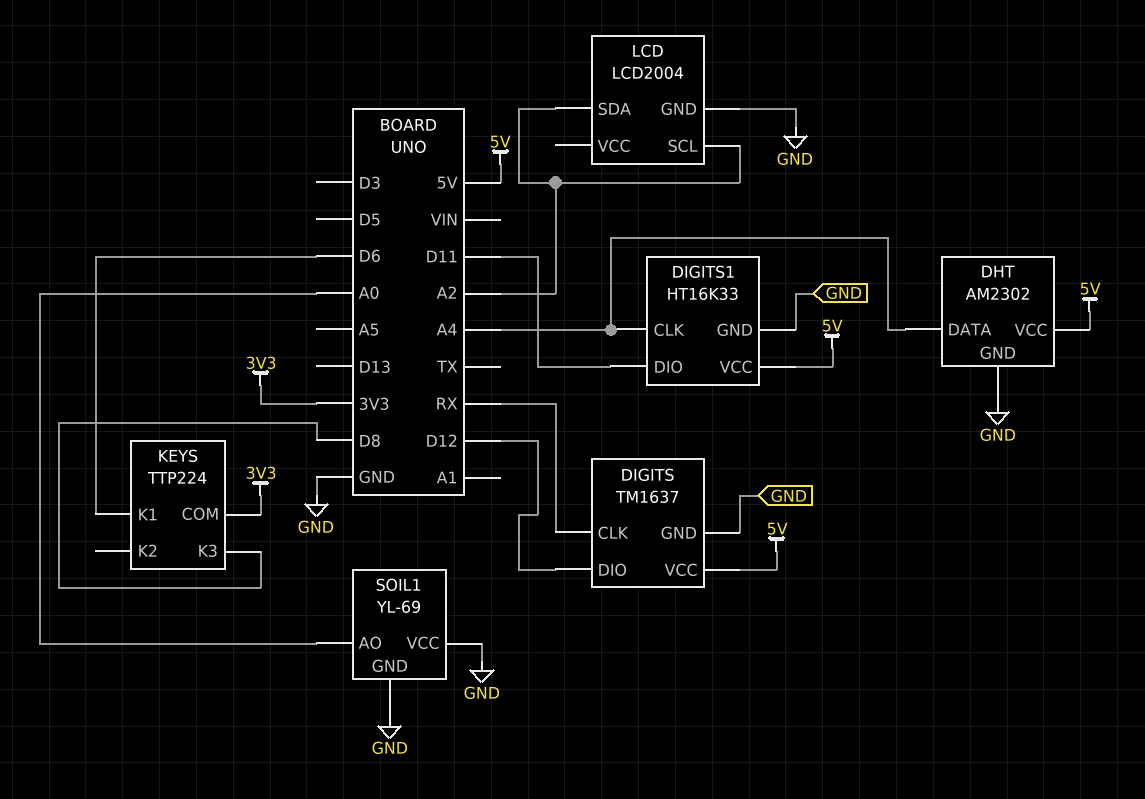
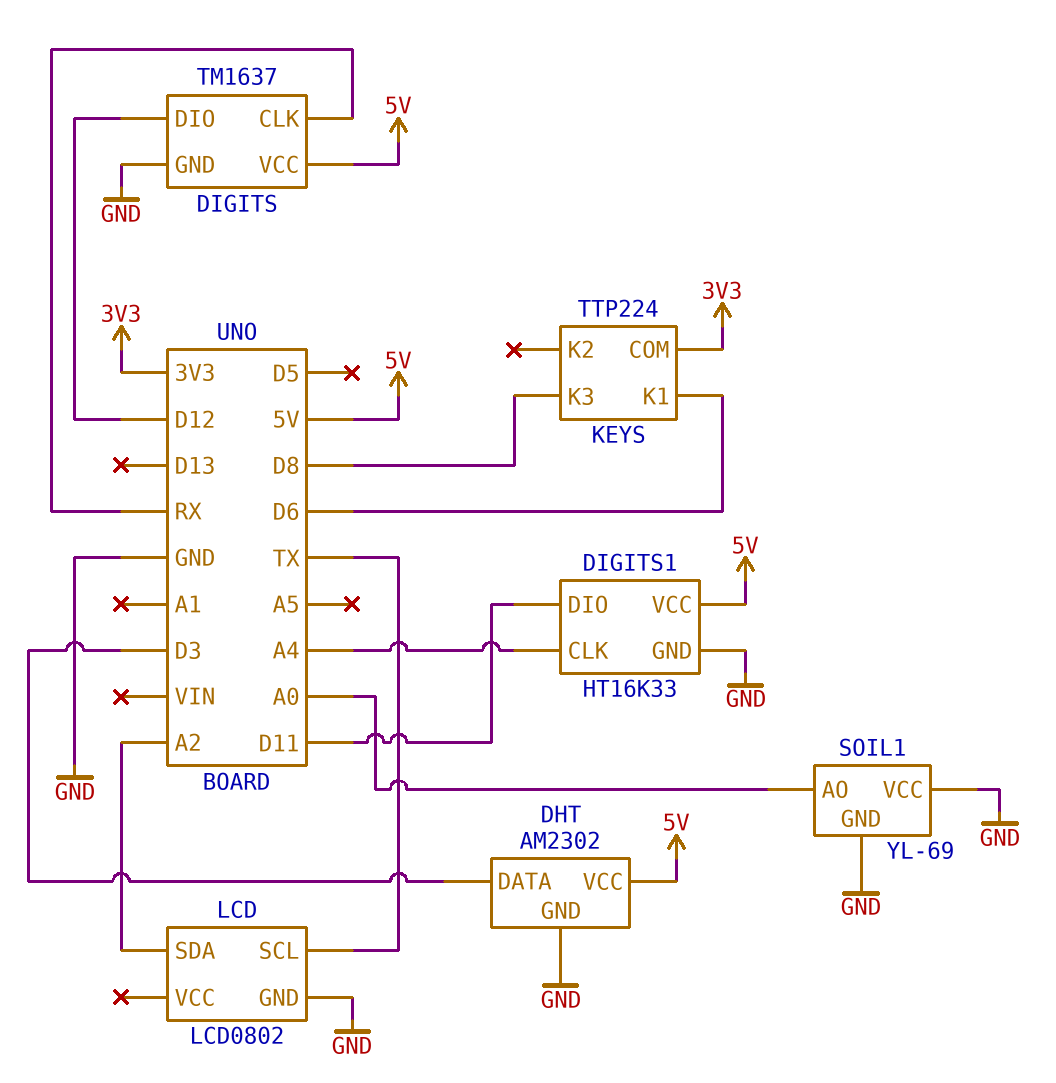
DHT pin DATA: A4 -> D3
LCD: LCD2004 -> LCD0802
LCD pin SCL: A2 -> TX

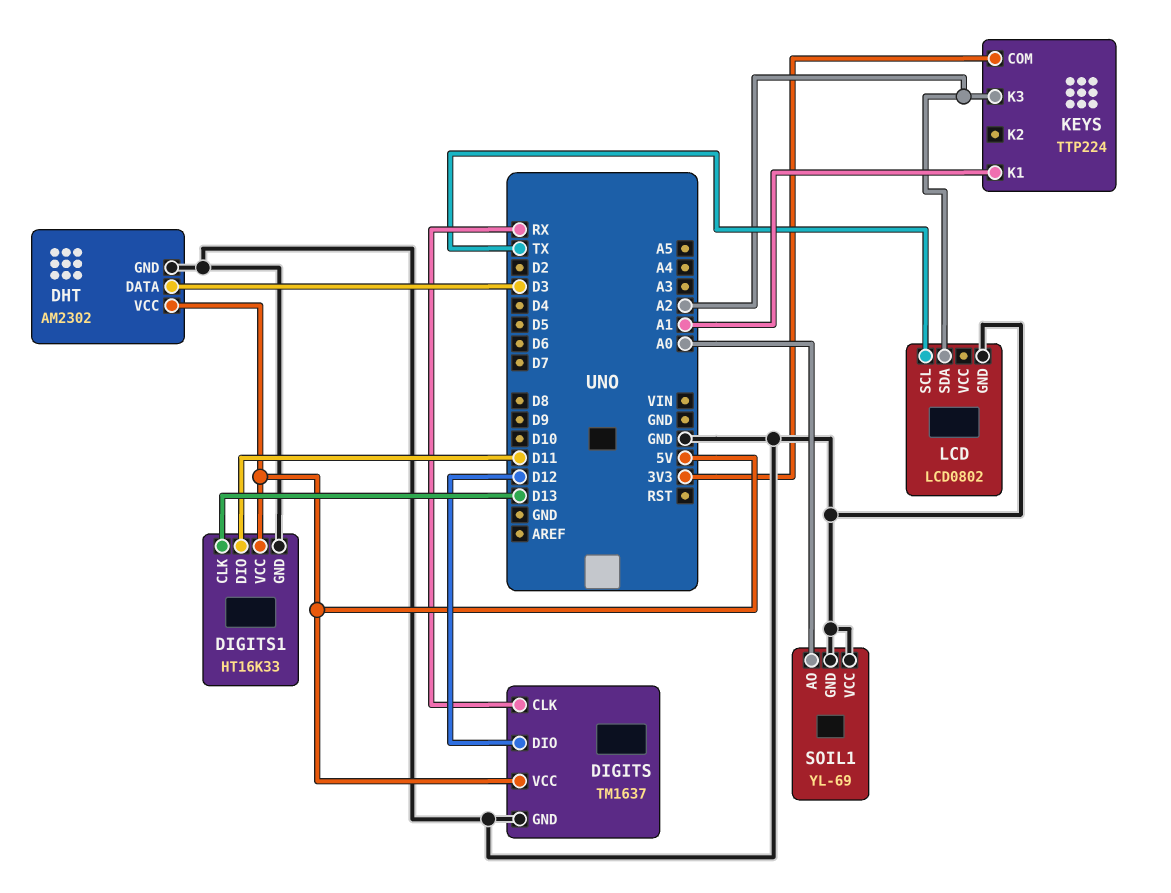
DIGITS1 pin CLK: A4 -> D13
KEYS pin K1: D6 -> A1
KEYS pin K3: D8 -> A2

